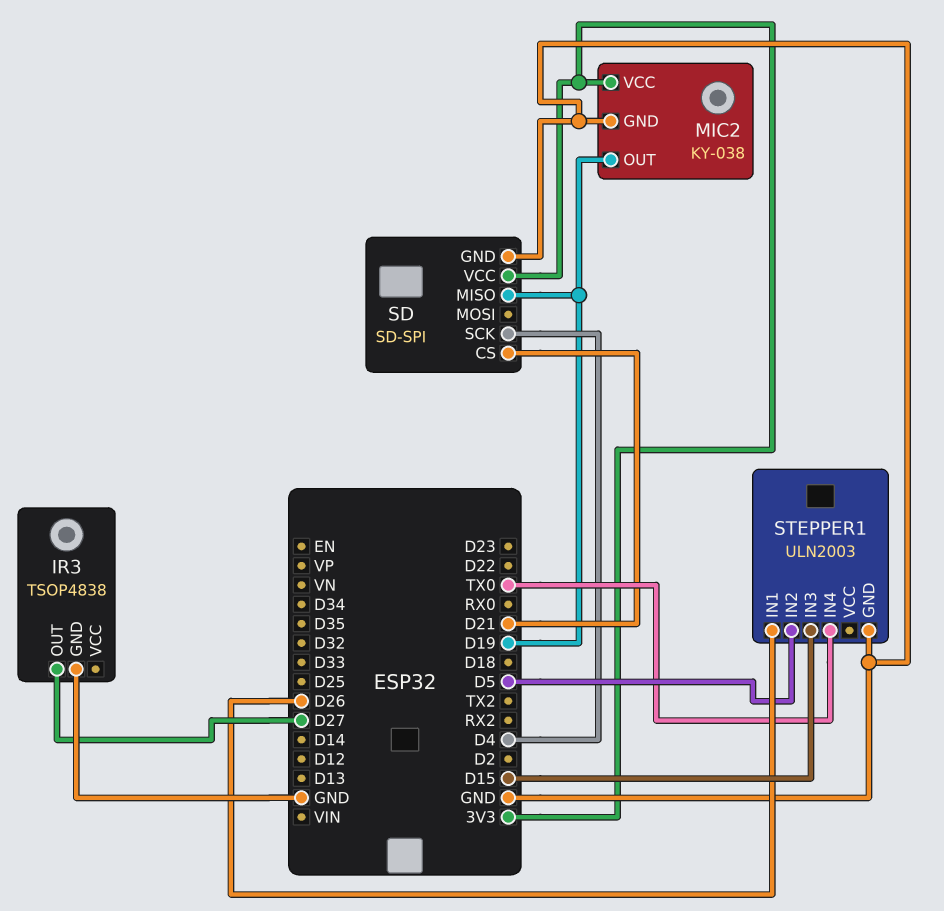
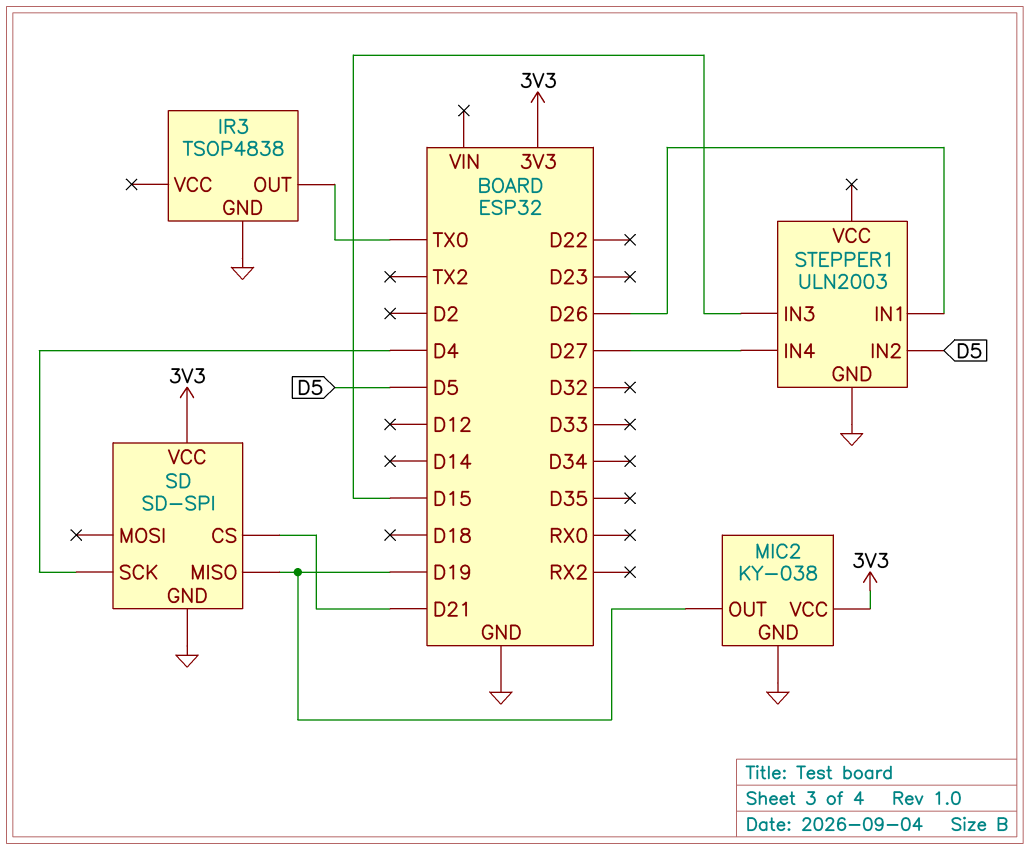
IR3 pin OUT: D27 -> TX0
STEPPER1 pin IN4: TX0 -> D27

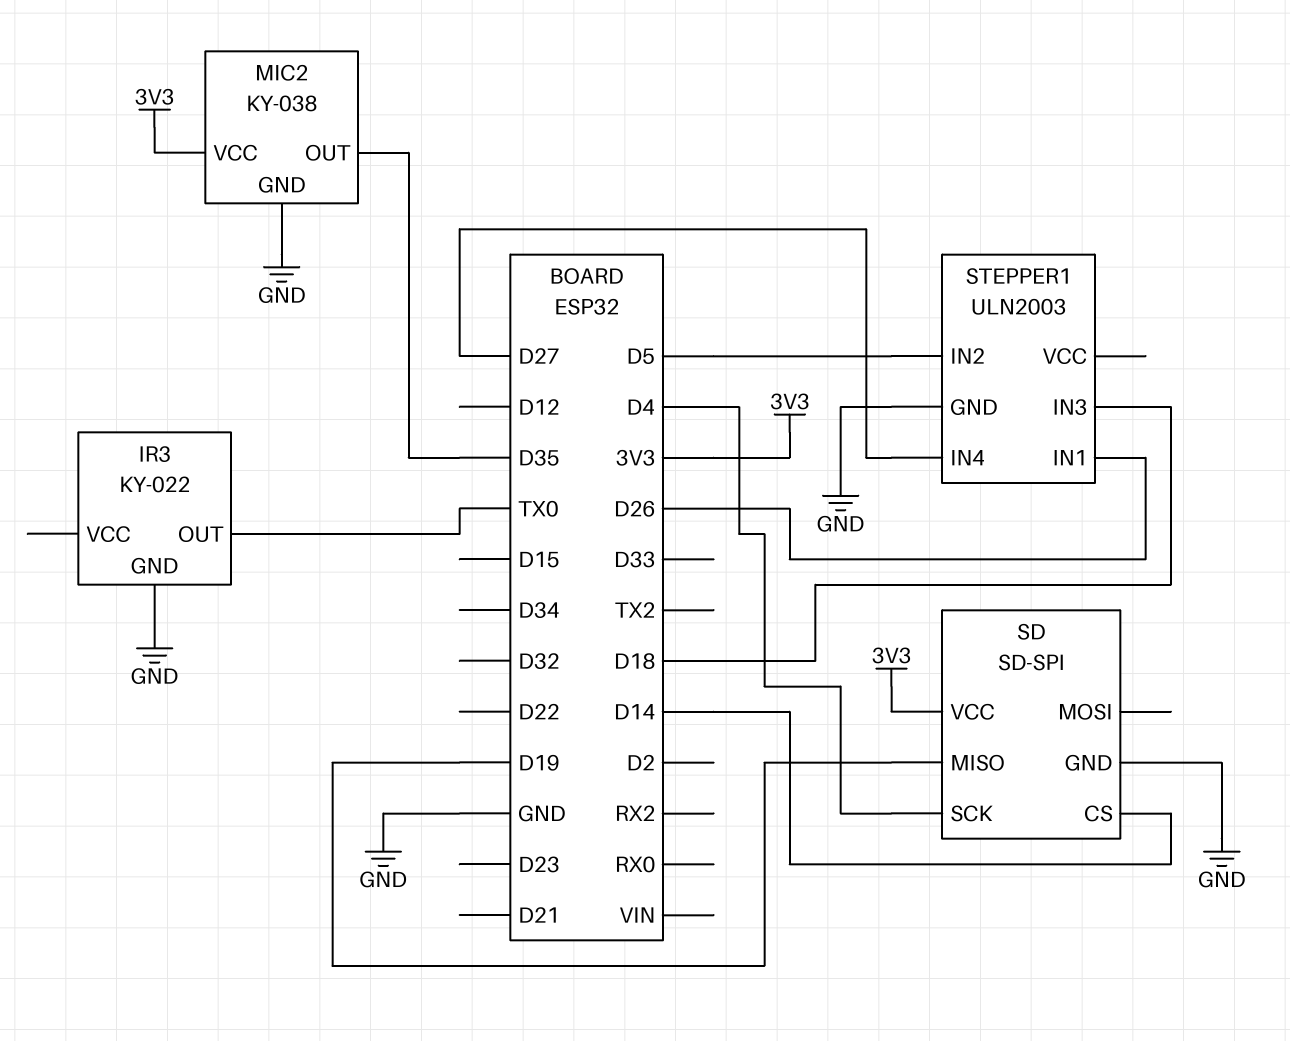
IR3: TSOP4838 -> KY-022
MIC2 pin OUT: D19 -> D35
SD pin CS: D21 -> D14
STEPPER1 pin IN3: D15 -> D18

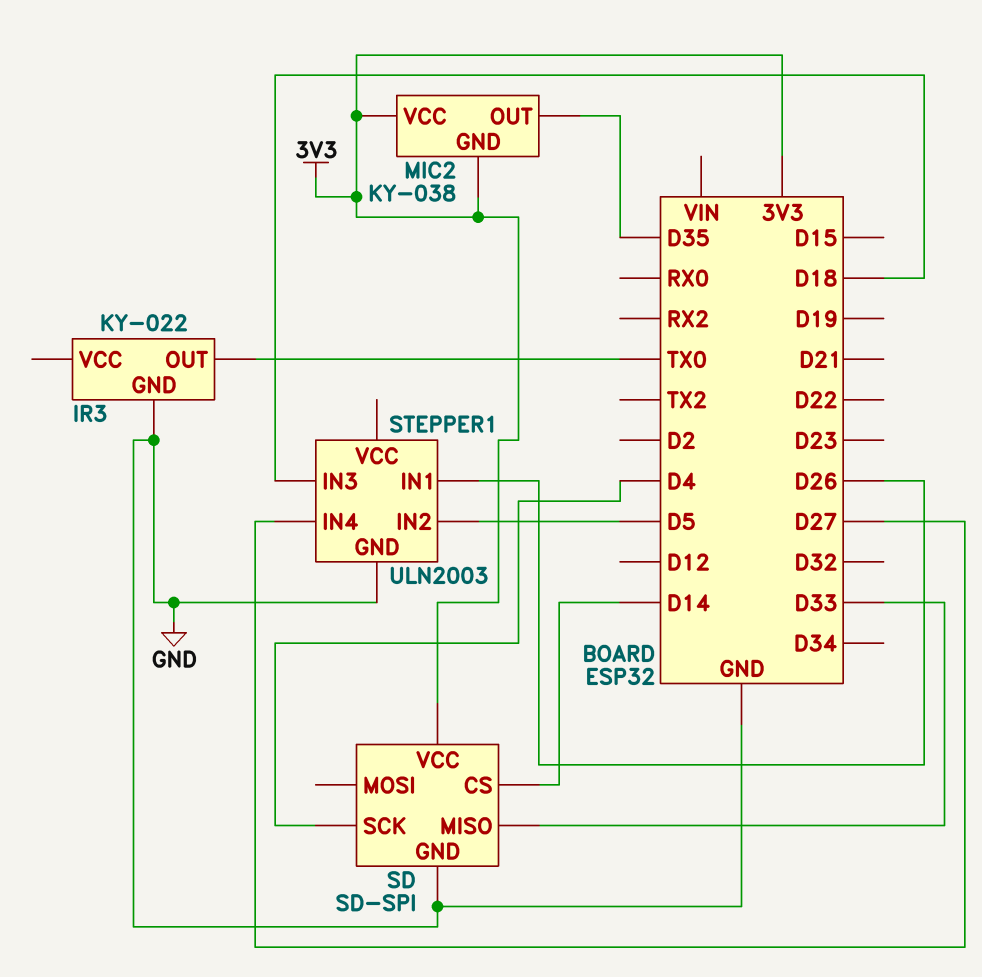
MIC2 pin GND: GND -> 3V3
SD pin MISO: D19 -> D33

